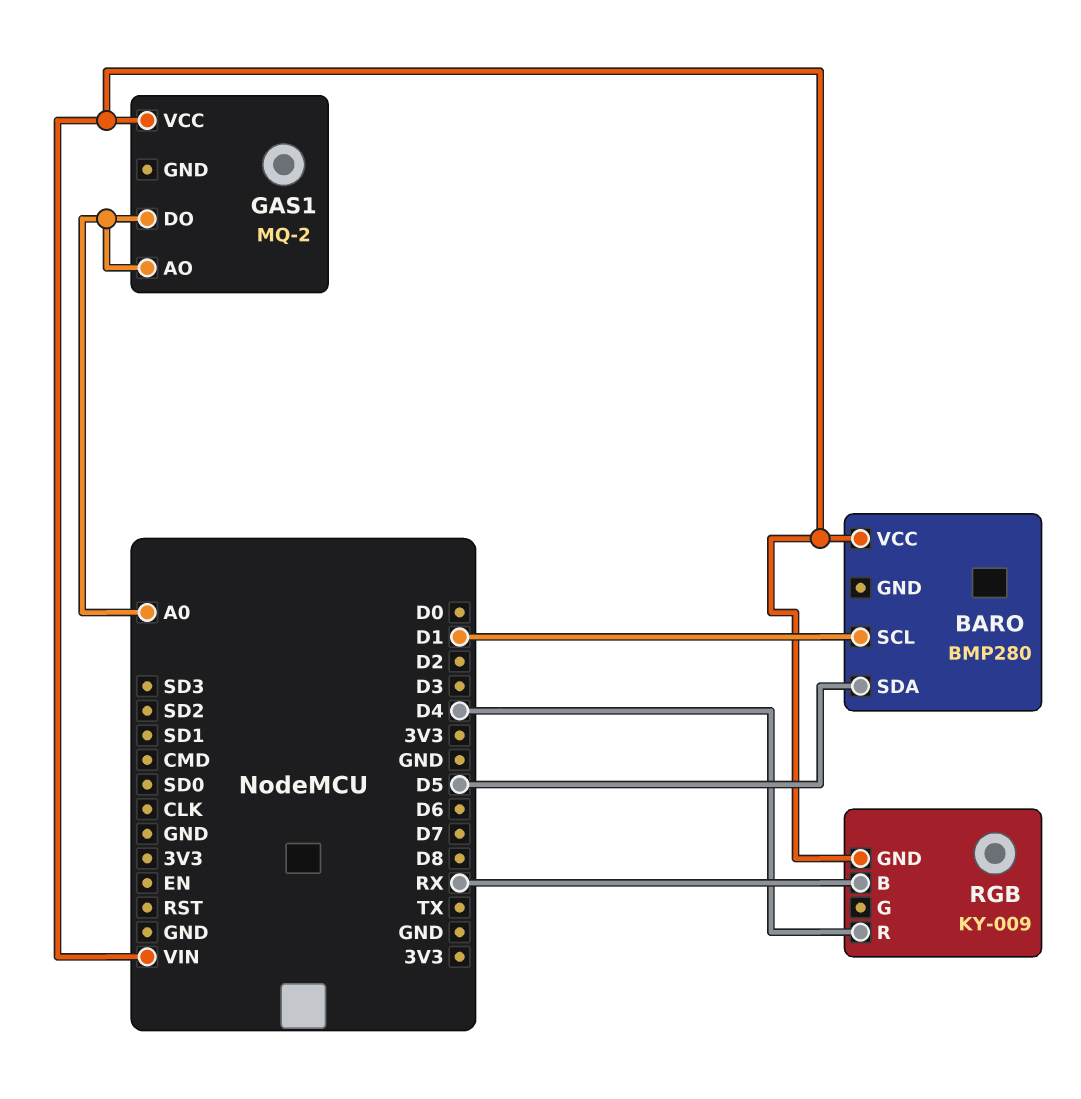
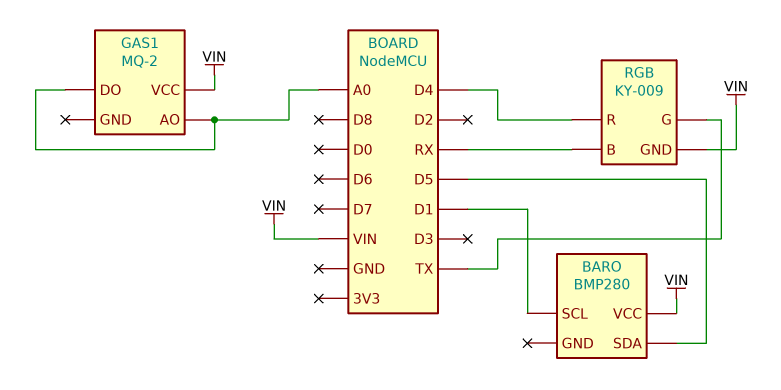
RGB pin G: none -> TX

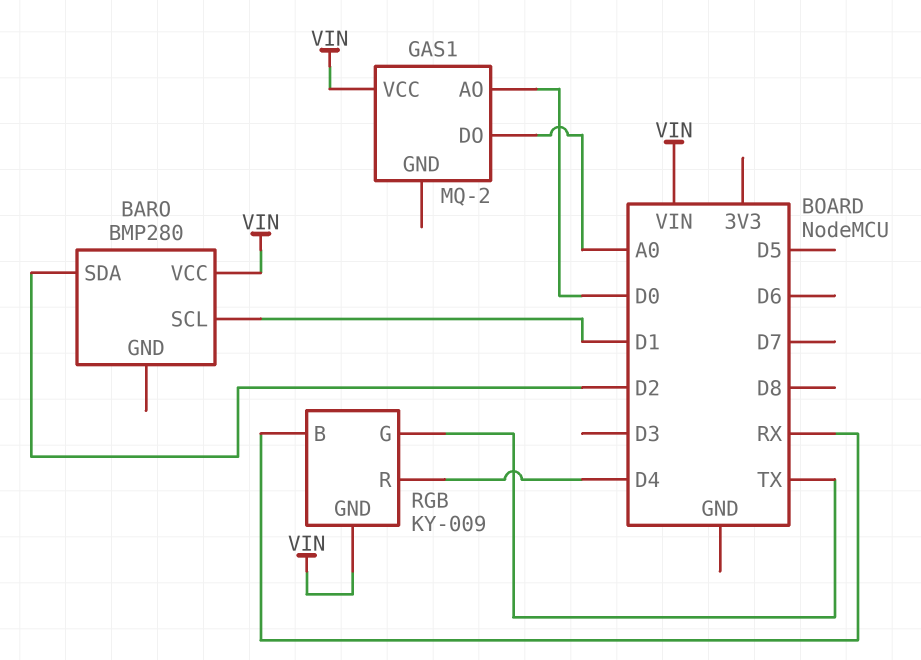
BARO pin SDA: D5 -> D2
GAS1 pin AO: A0 -> D0

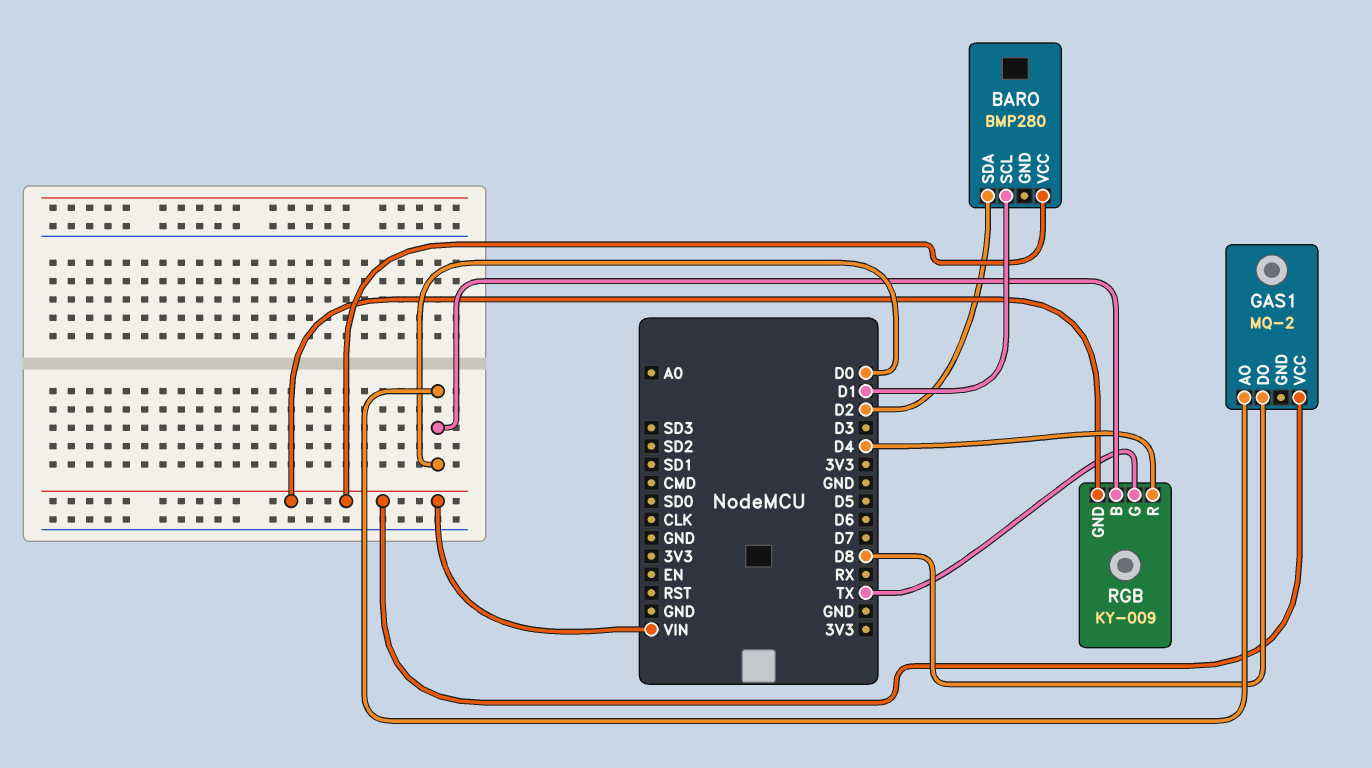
GAS1 pin DO: A0 -> D8
RGB pin B: RX -> D0

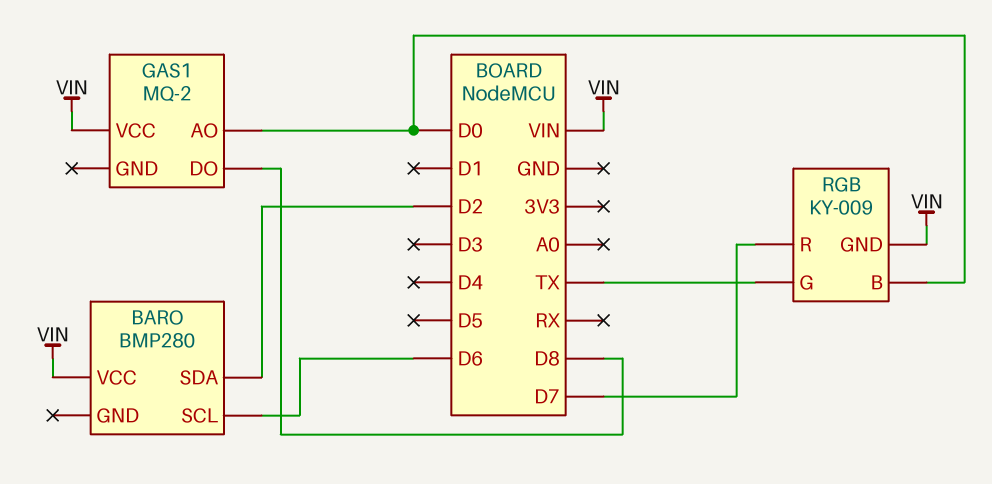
BARO pin SCL: D1 -> D6
RGB pin R: D4 -> D7

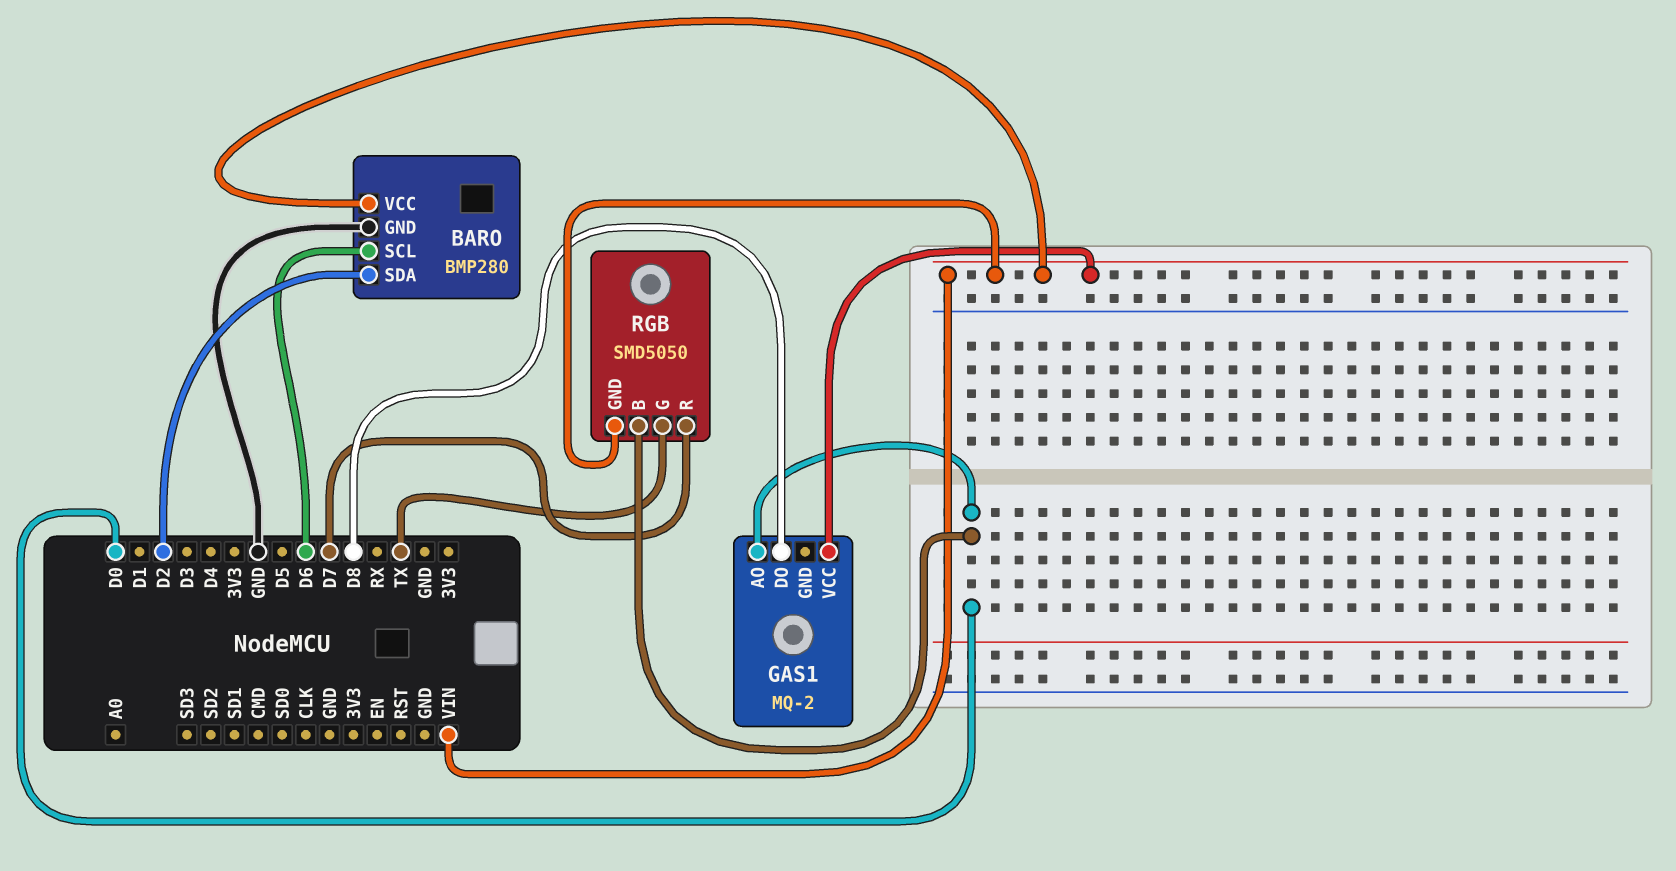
BARO pin GND: none -> GND
RGB: KY-009 -> SMD5050

